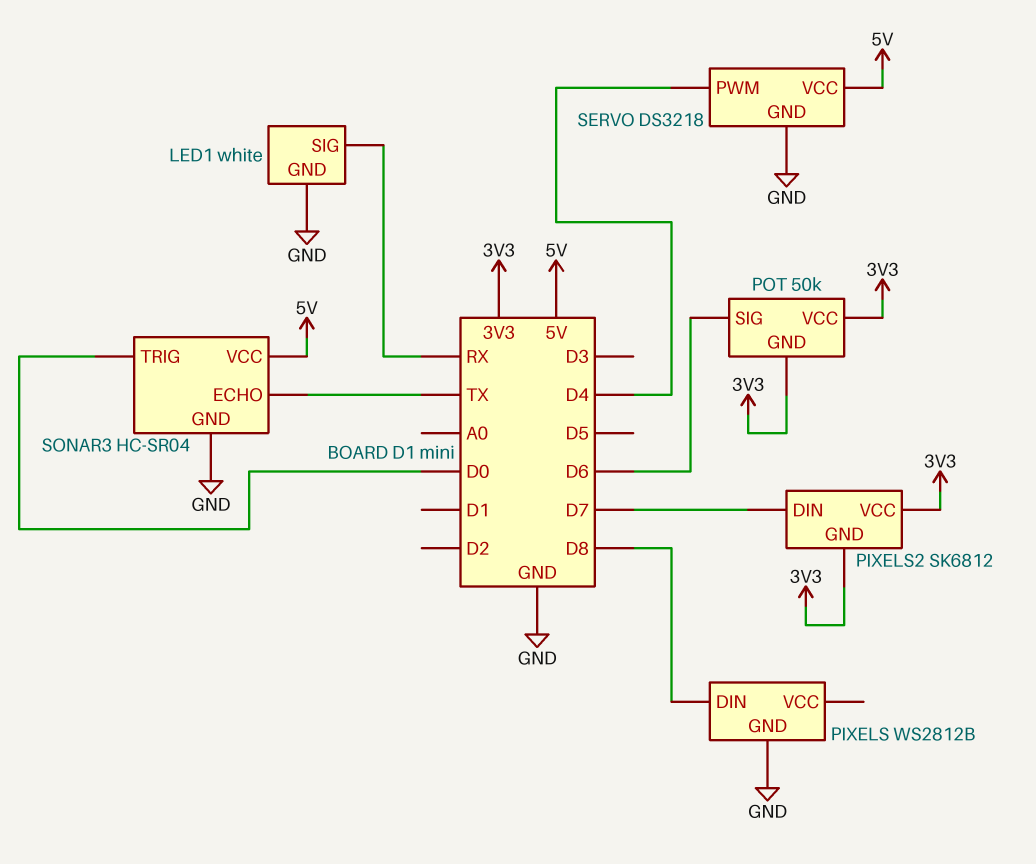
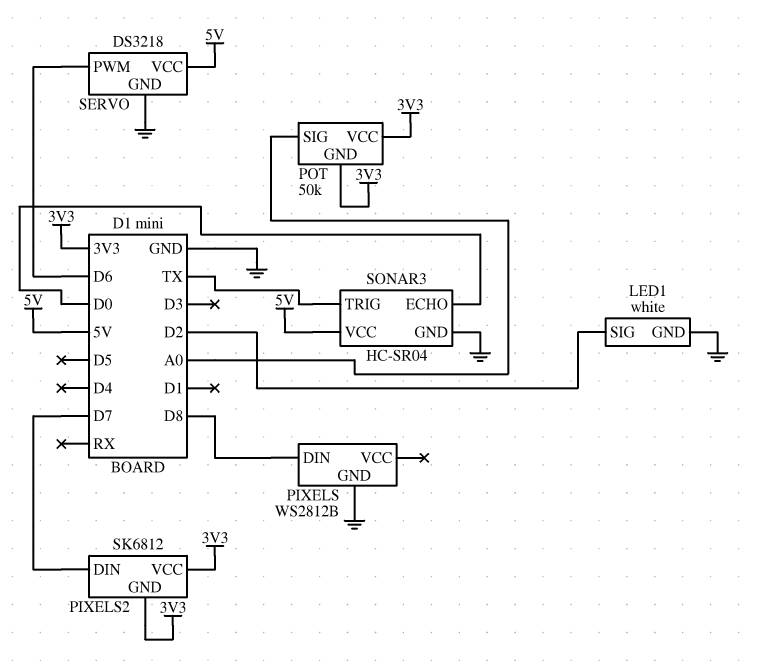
LED1 pin SIG: RX -> D2
POT pin SIG: D6 -> A0
SERVO pin PWM: D4 -> D6
SONAR3 pin ECHO: TX -> D0
SONAR3 pin TRIG: D0 -> TX

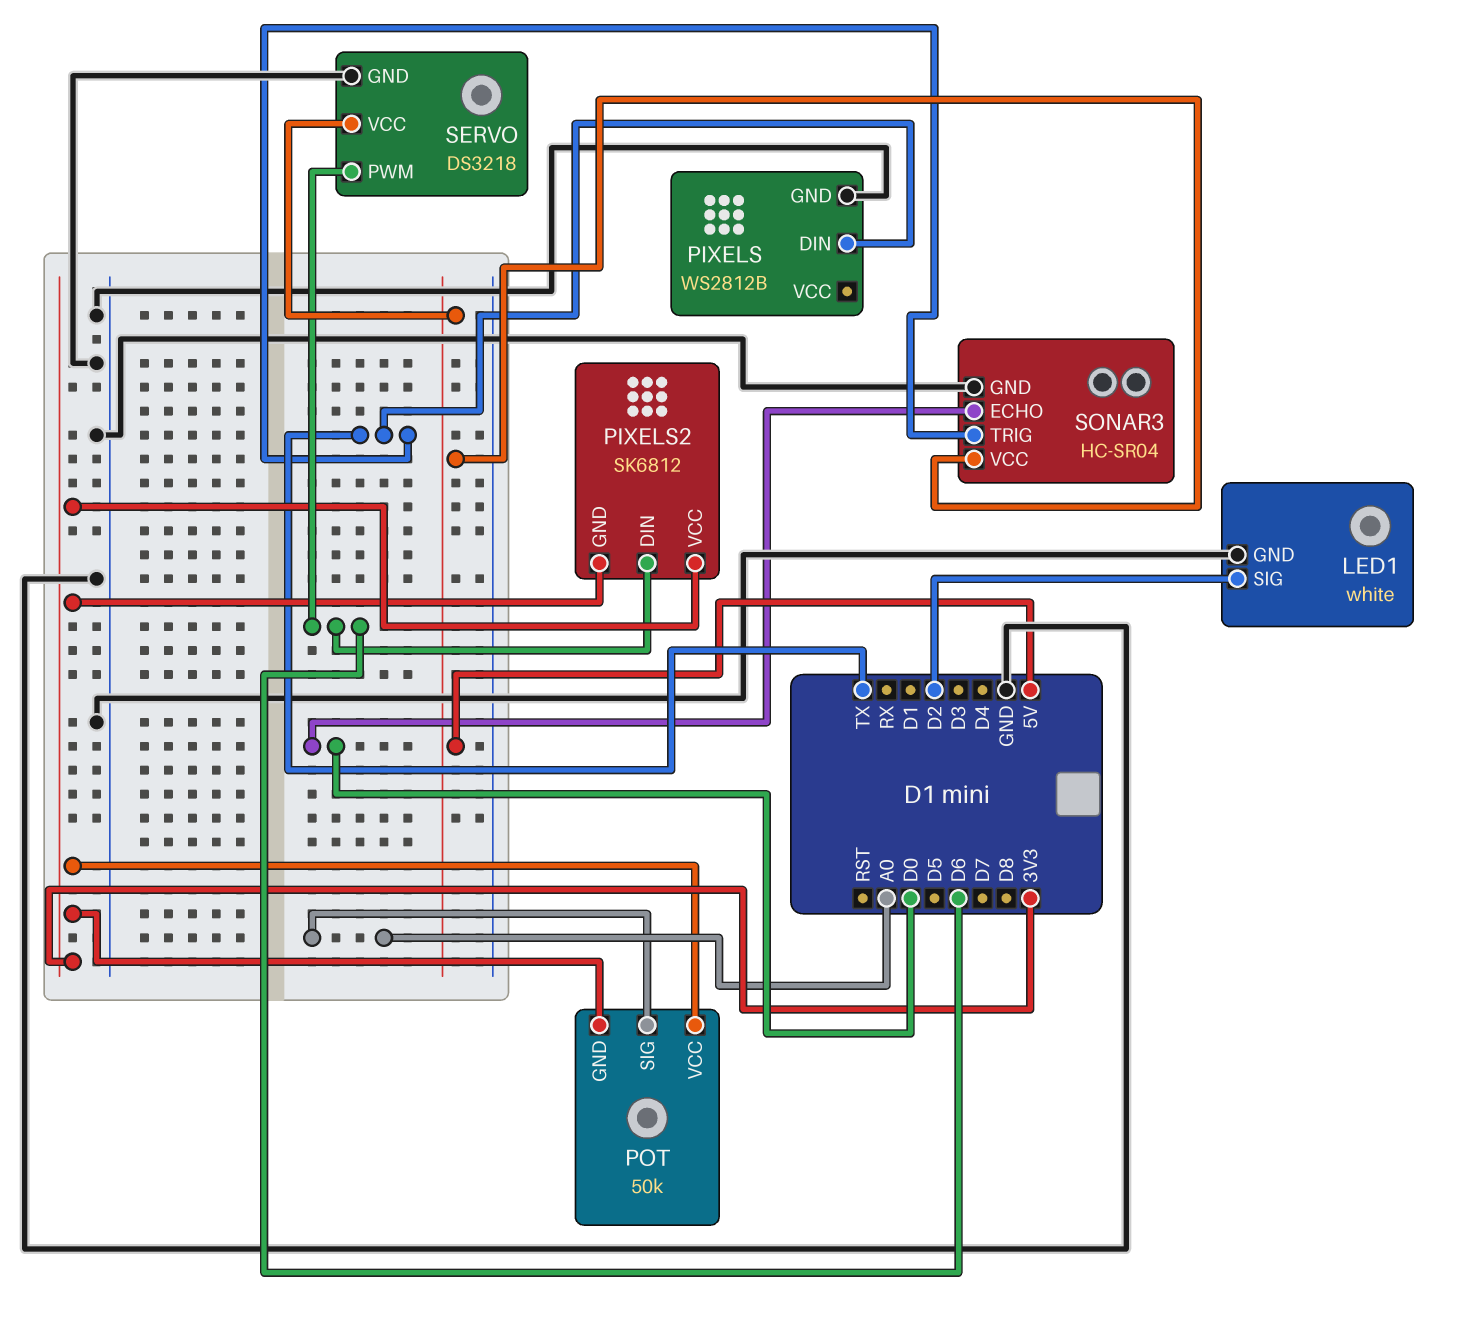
PIXELS pin DIN: D8 -> TX
PIXELS2 pin DIN: D7 -> D6

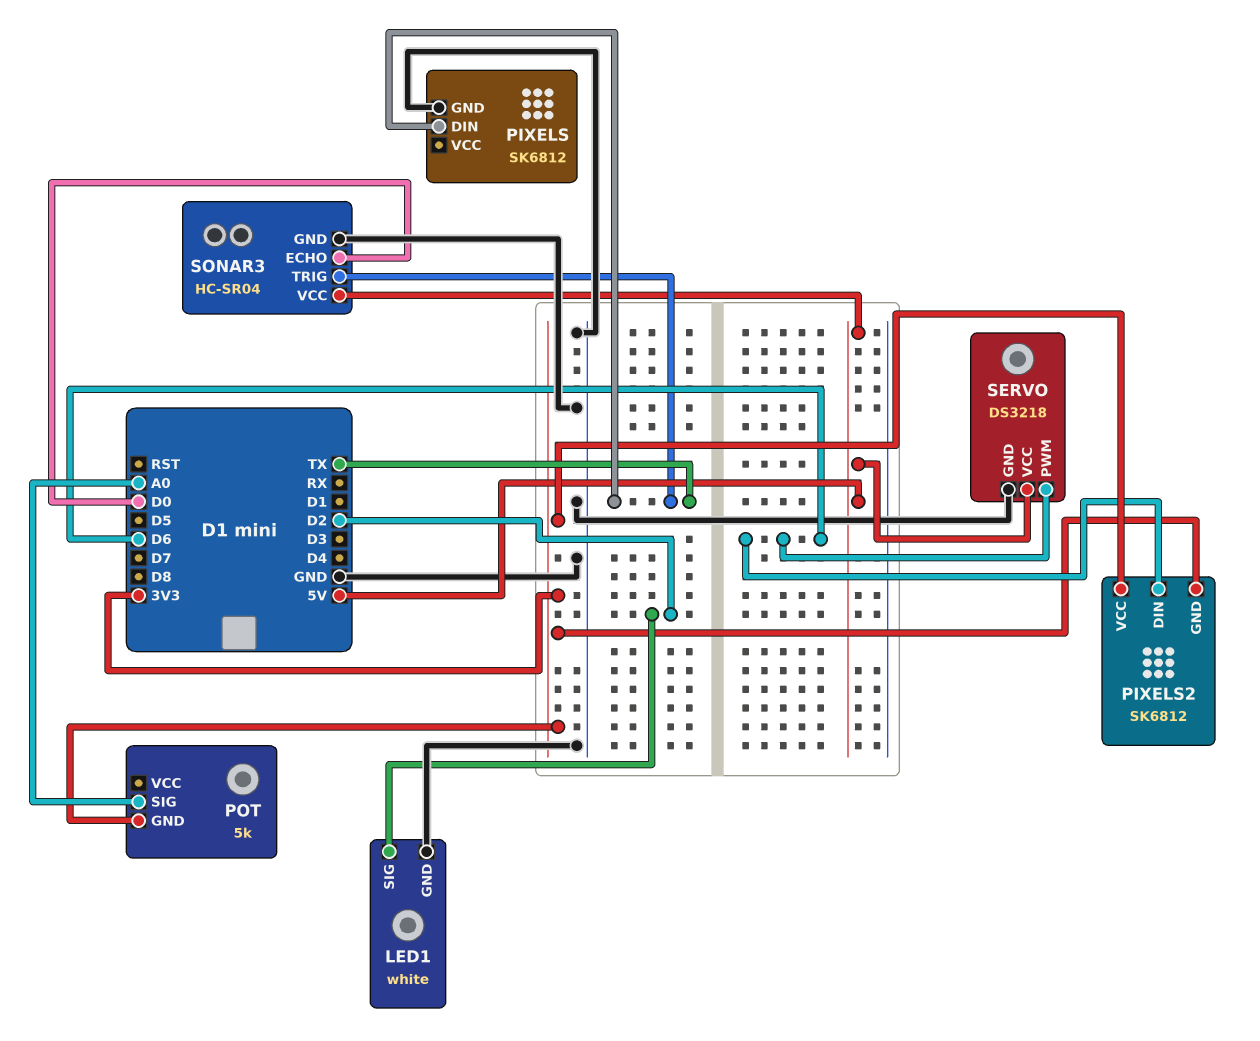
PIXELS: WS2812B -> SK6812
POT: 50k -> 5k
POT pin VCC: 3V3 -> none

